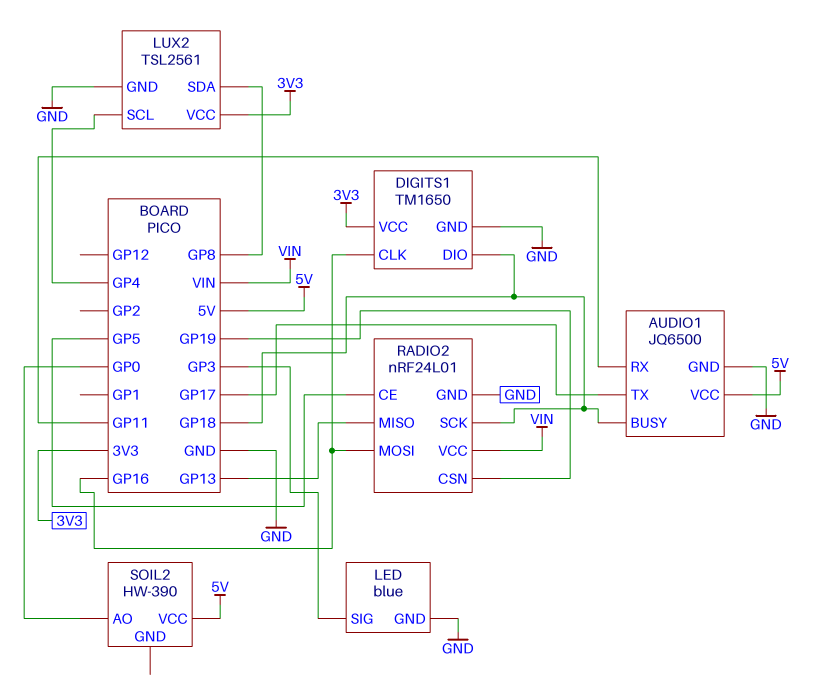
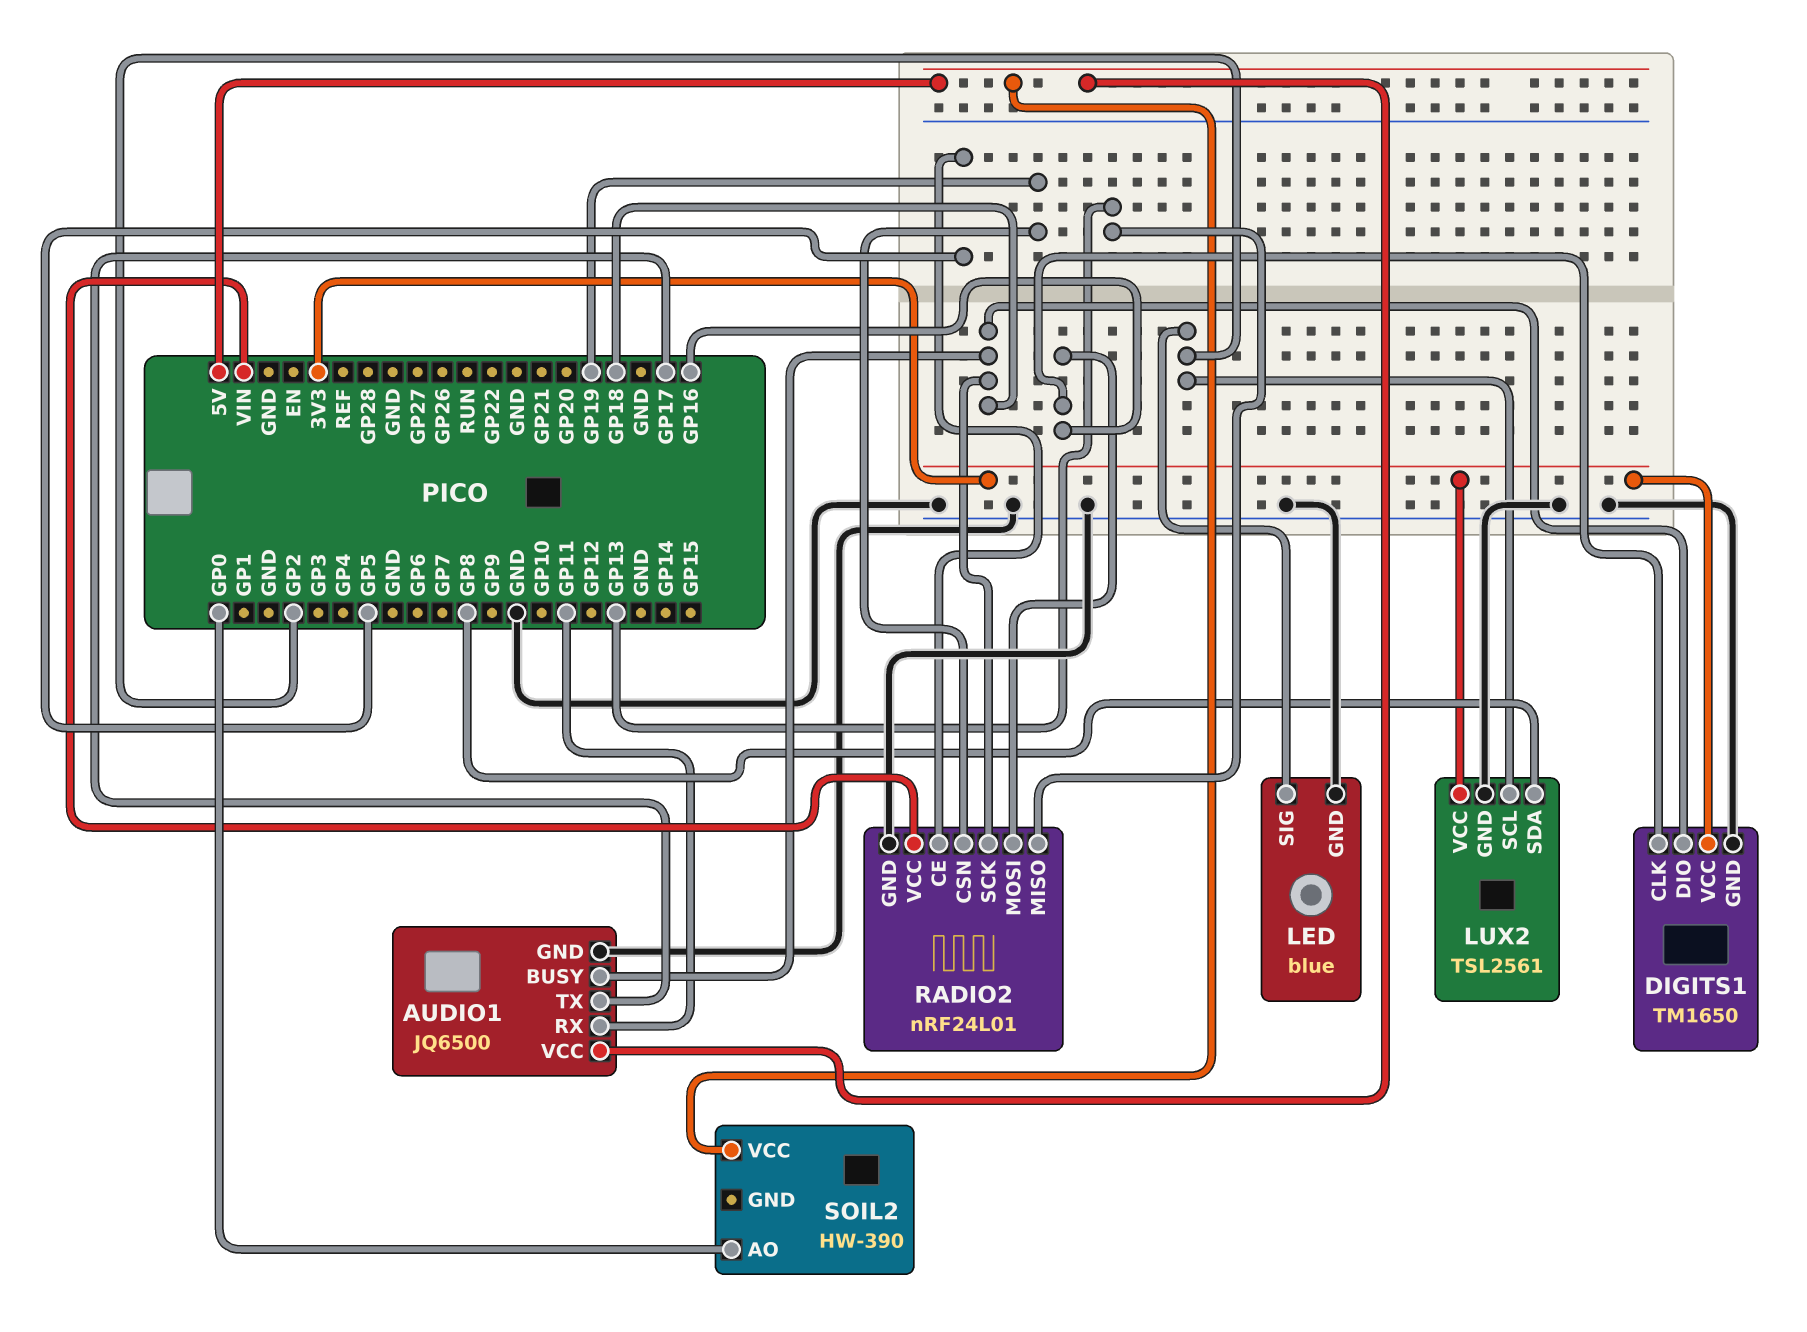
LED pin SIG: GP3 -> GP2
LUX2 pin SCL: GP4 -> GP2

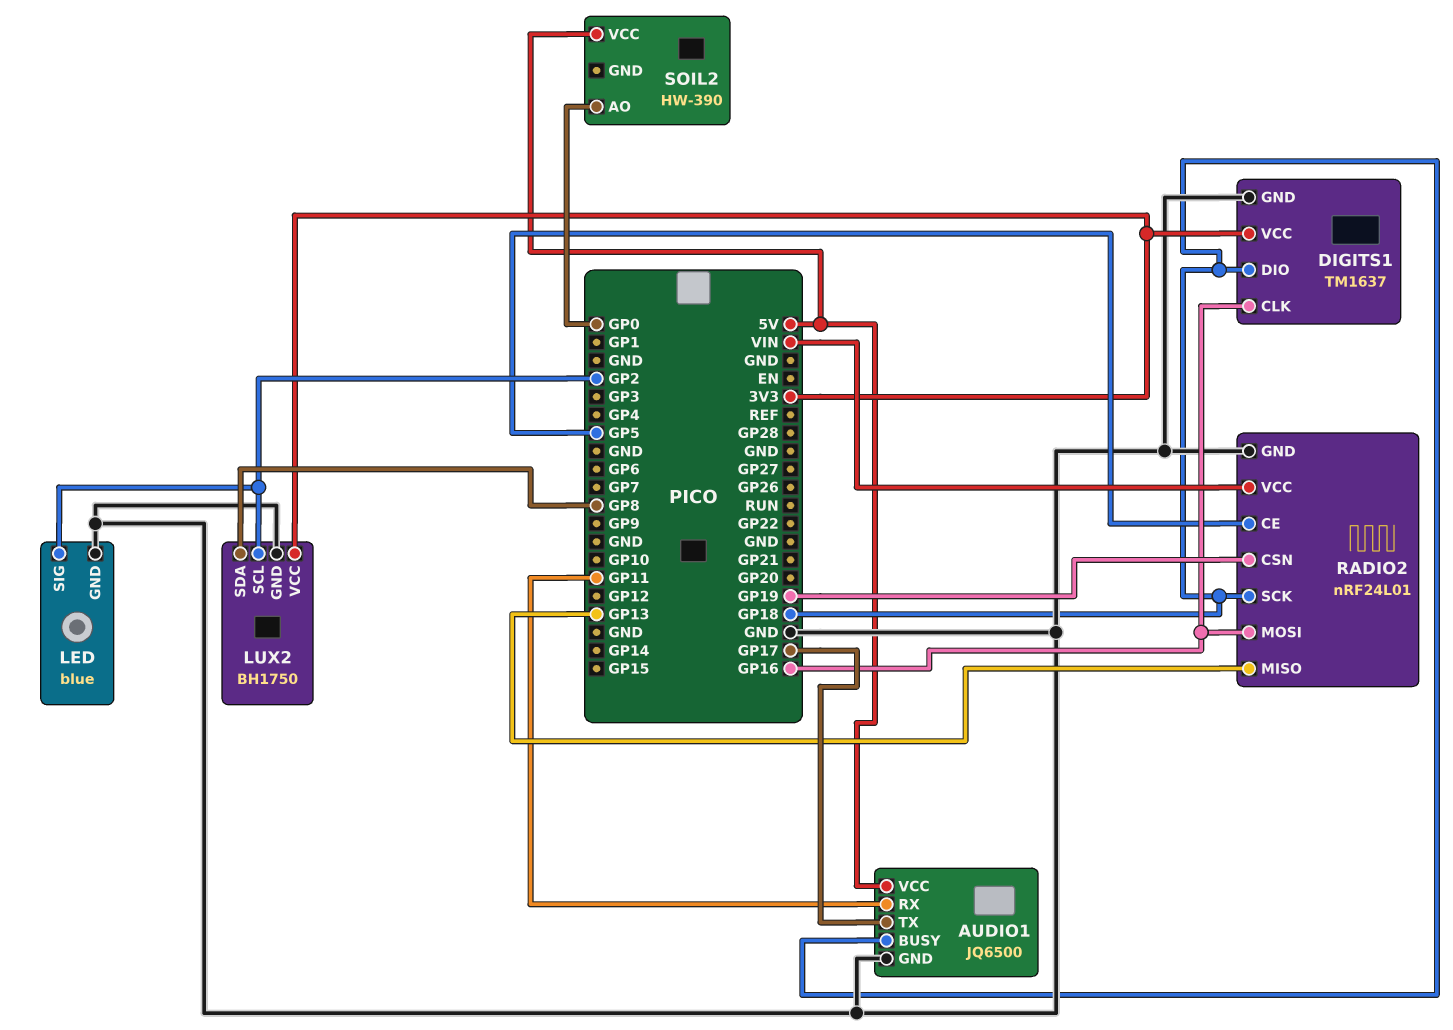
DIGITS1: TM1650 -> TM1637
LUX2: TSL2561 -> BH1750

